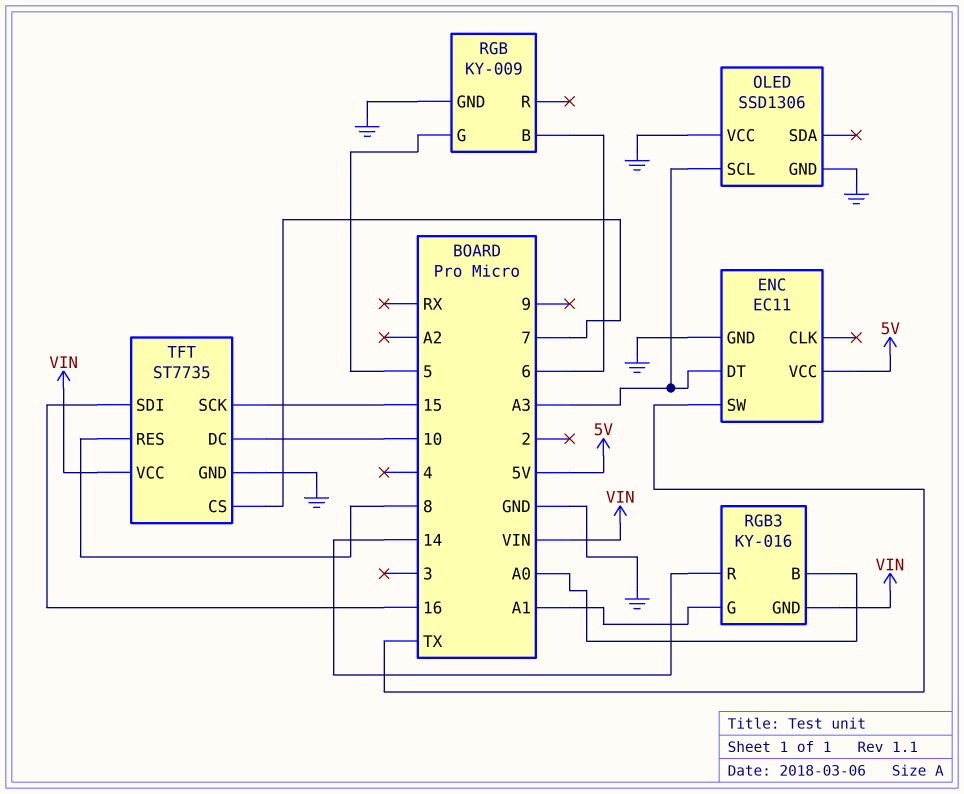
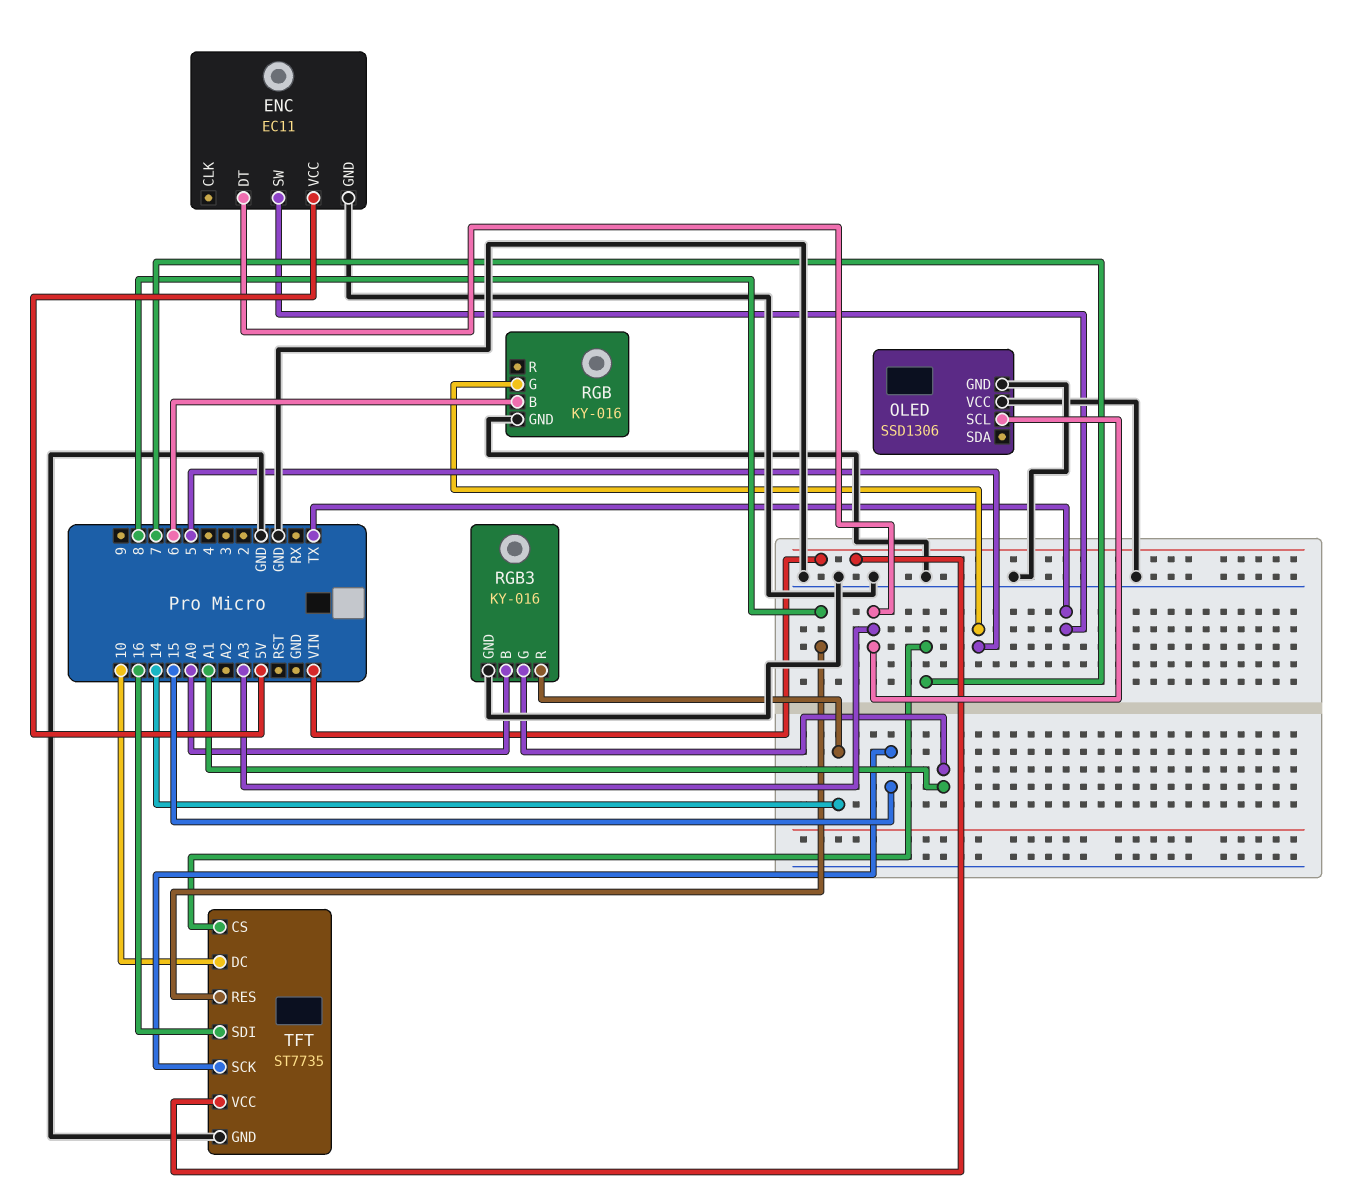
RGB: KY-009 -> KY-016
RGB3 pin GND: VIN -> GND

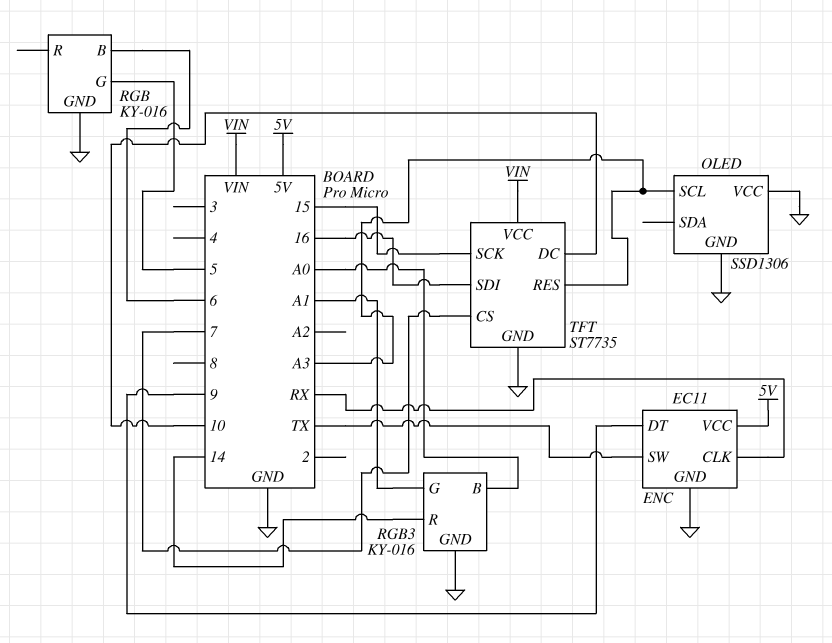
ENC pin CLK: none -> RX
ENC pin DT: A3 -> 9
TFT pin RES: 8 -> A3

